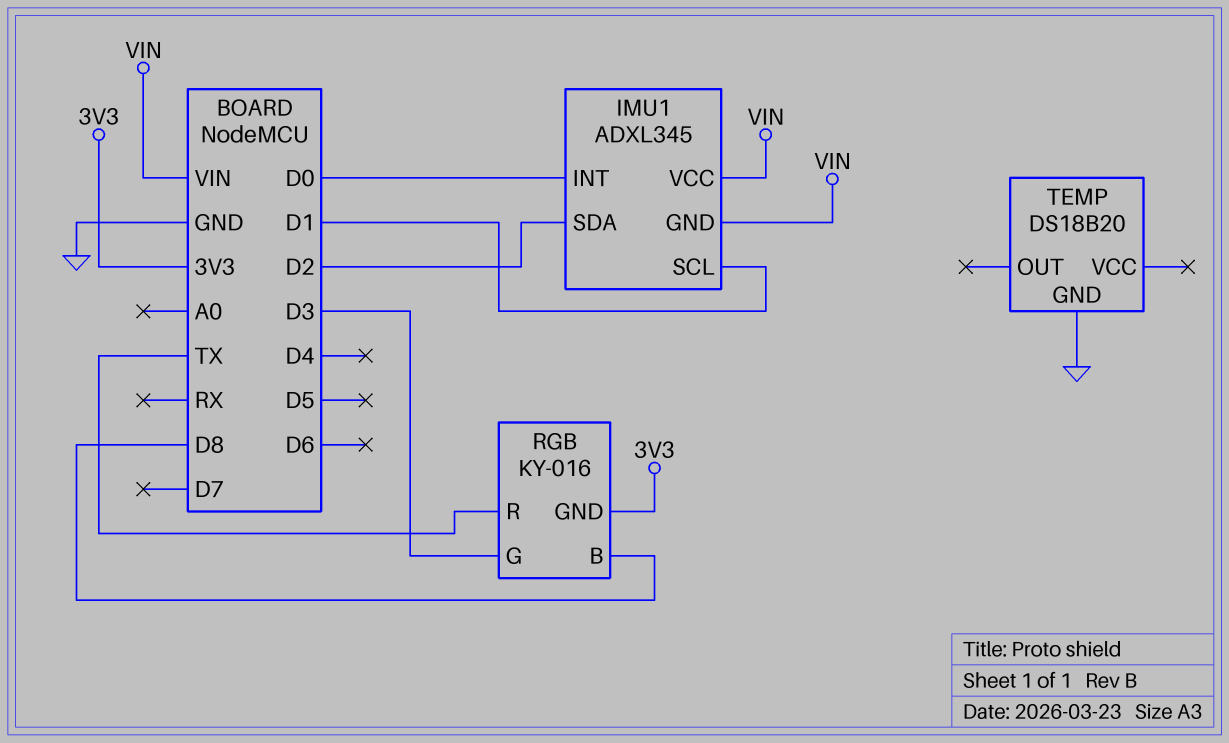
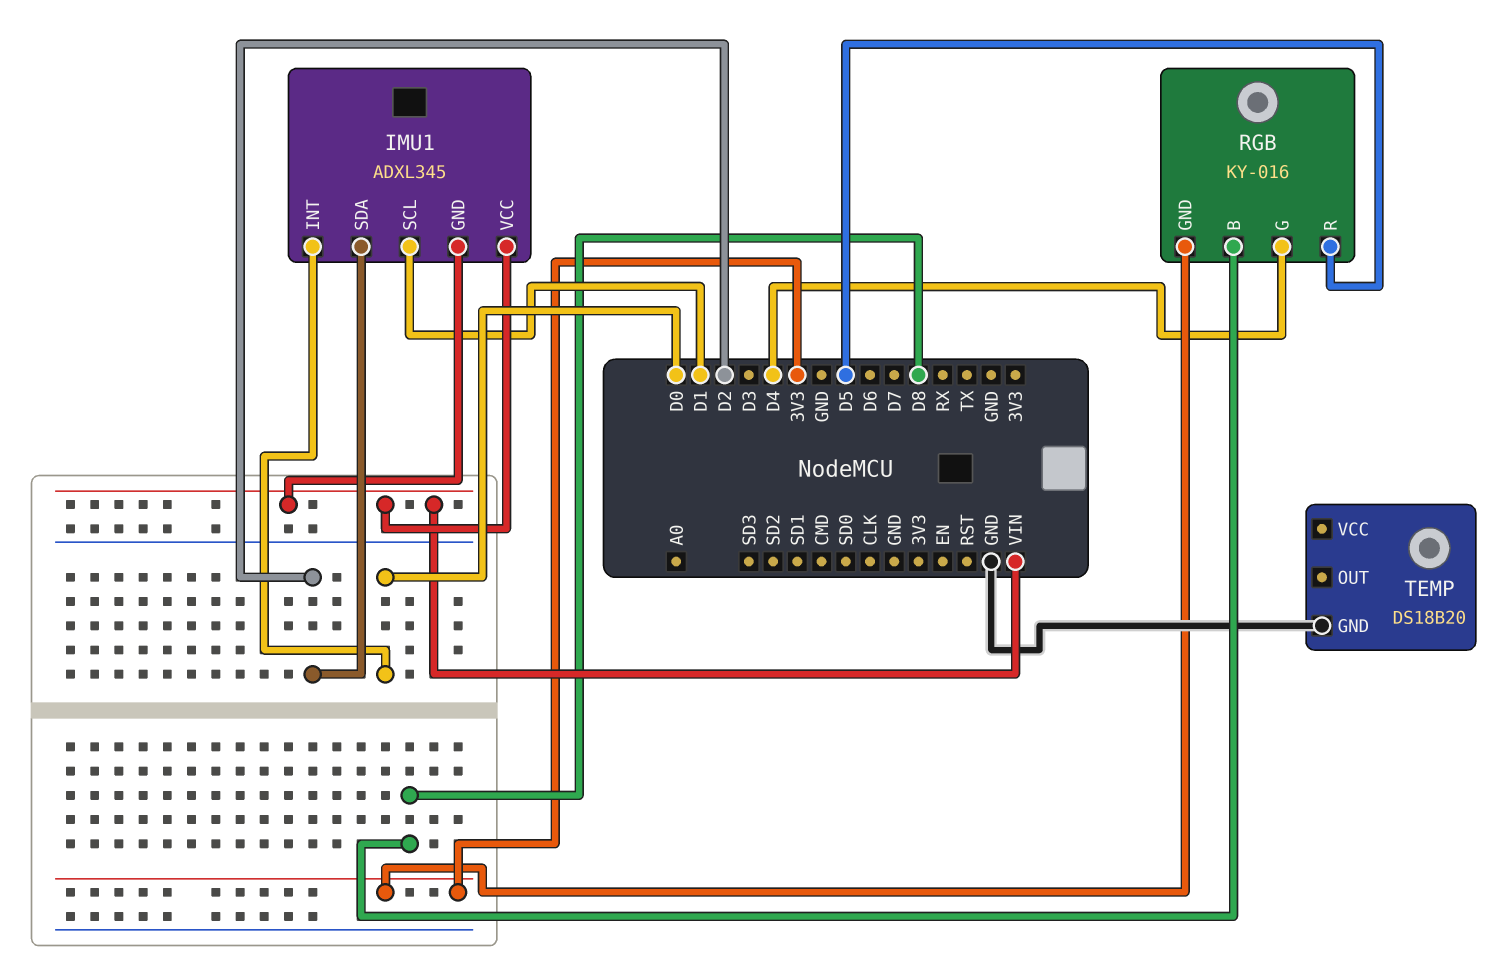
RGB pin G: D3 -> D4
RGB pin R: TX -> D5

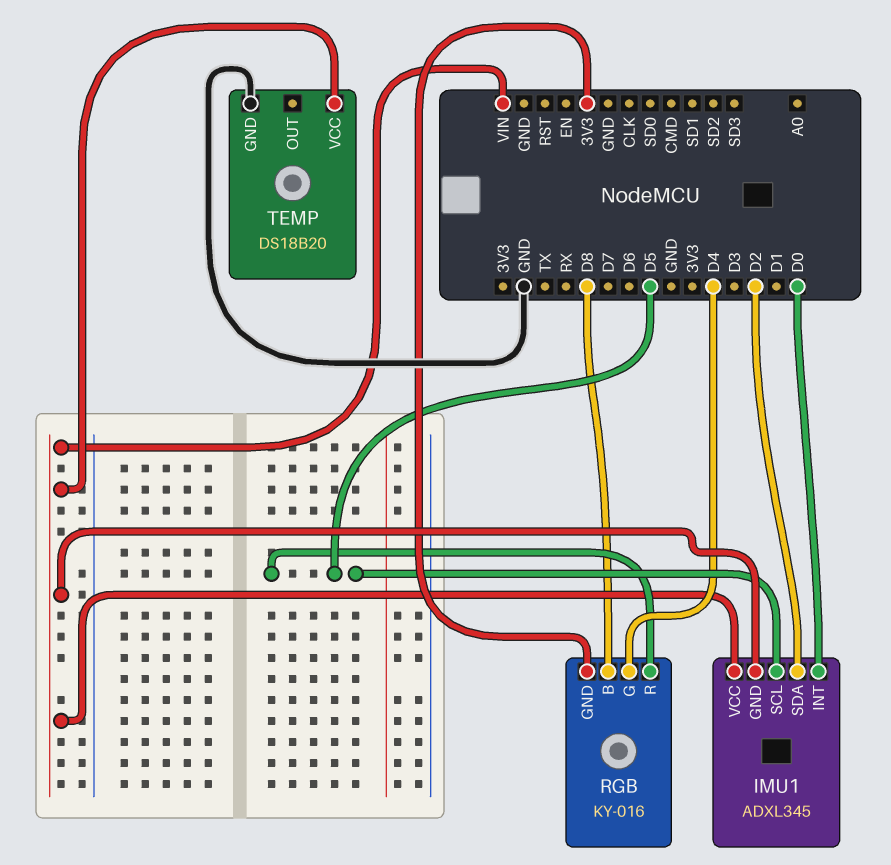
IMU1 pin SCL: D1 -> D5
TEMP pin VCC: none -> VIN

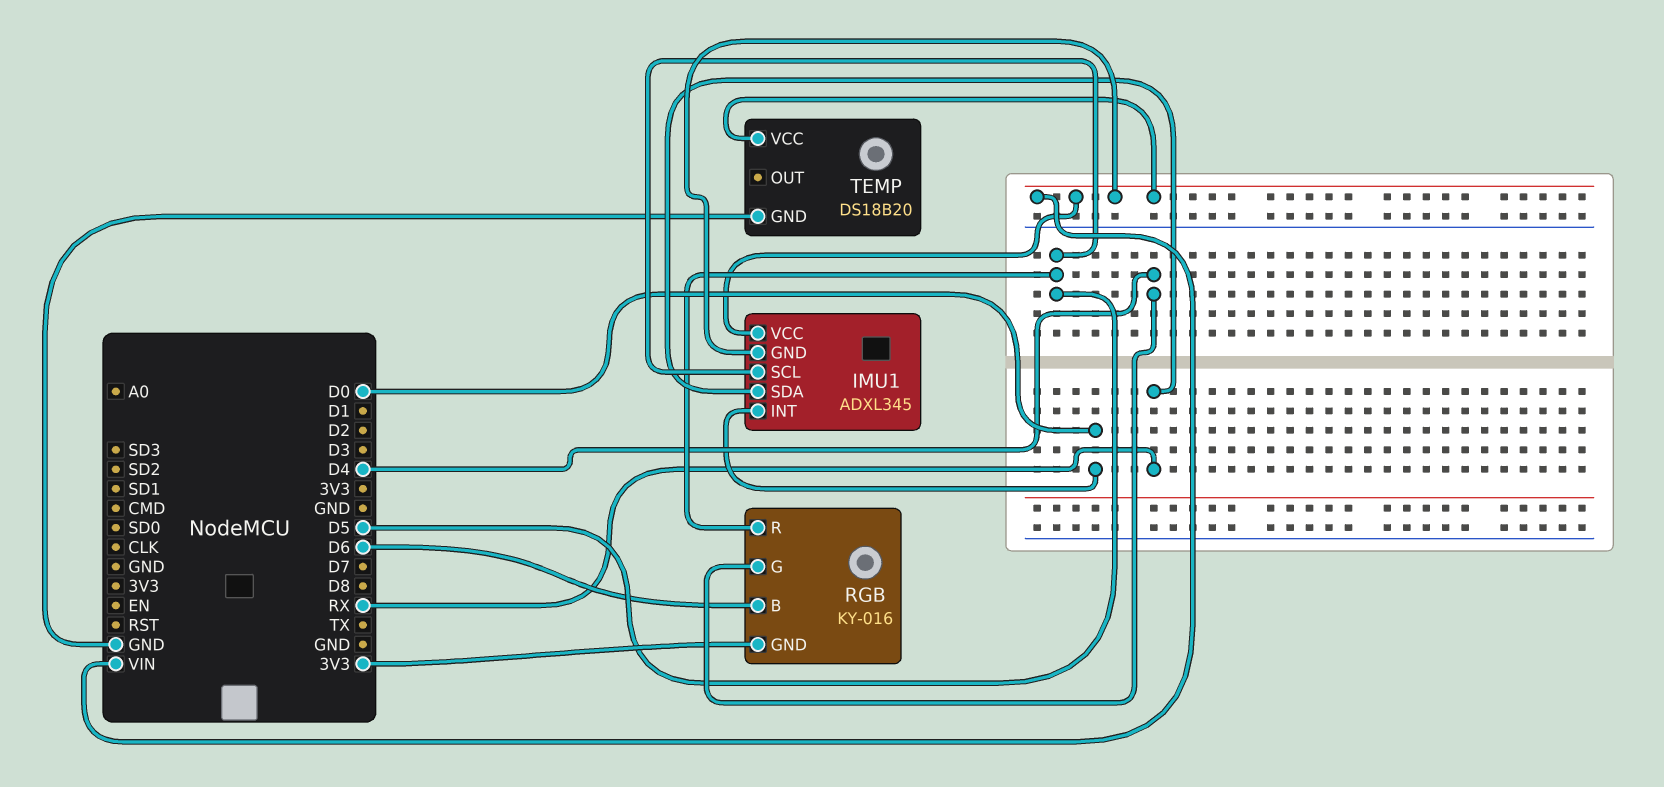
IMU1 pin SDA: D2 -> RX
RGB pin B: D8 -> D6

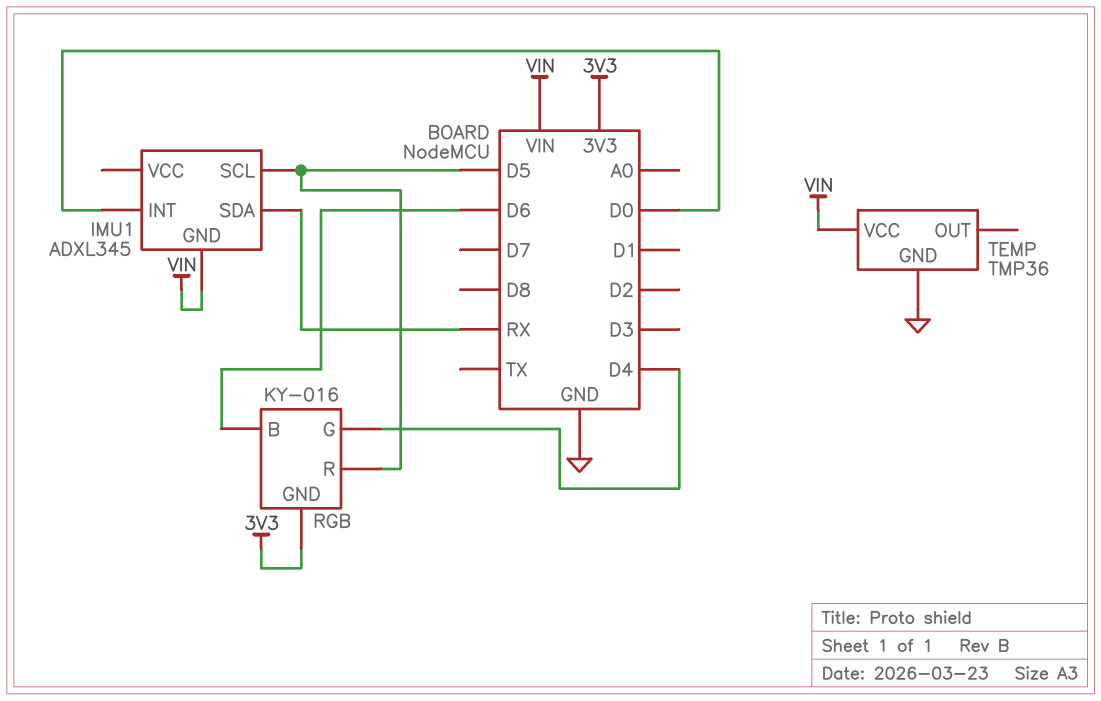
IMU1 pin VCC: VIN -> none
TEMP: DS18B20 -> TMP36

